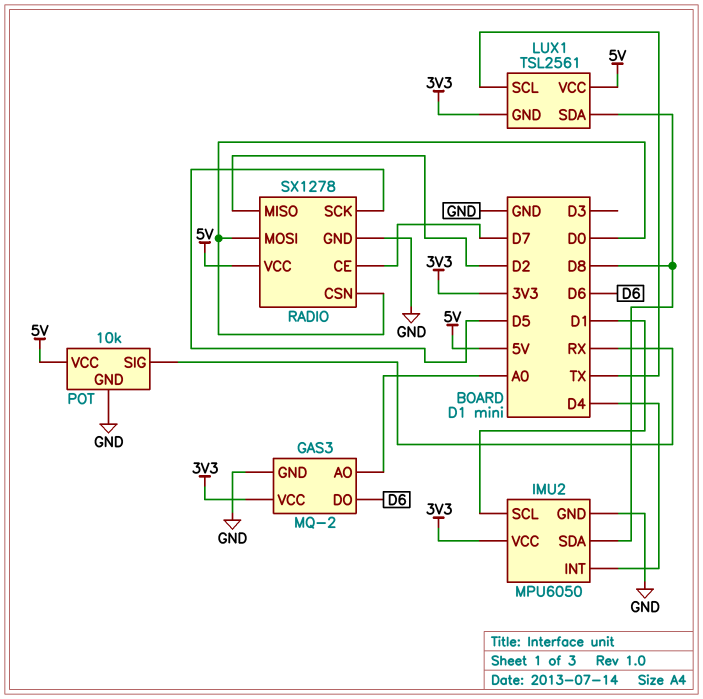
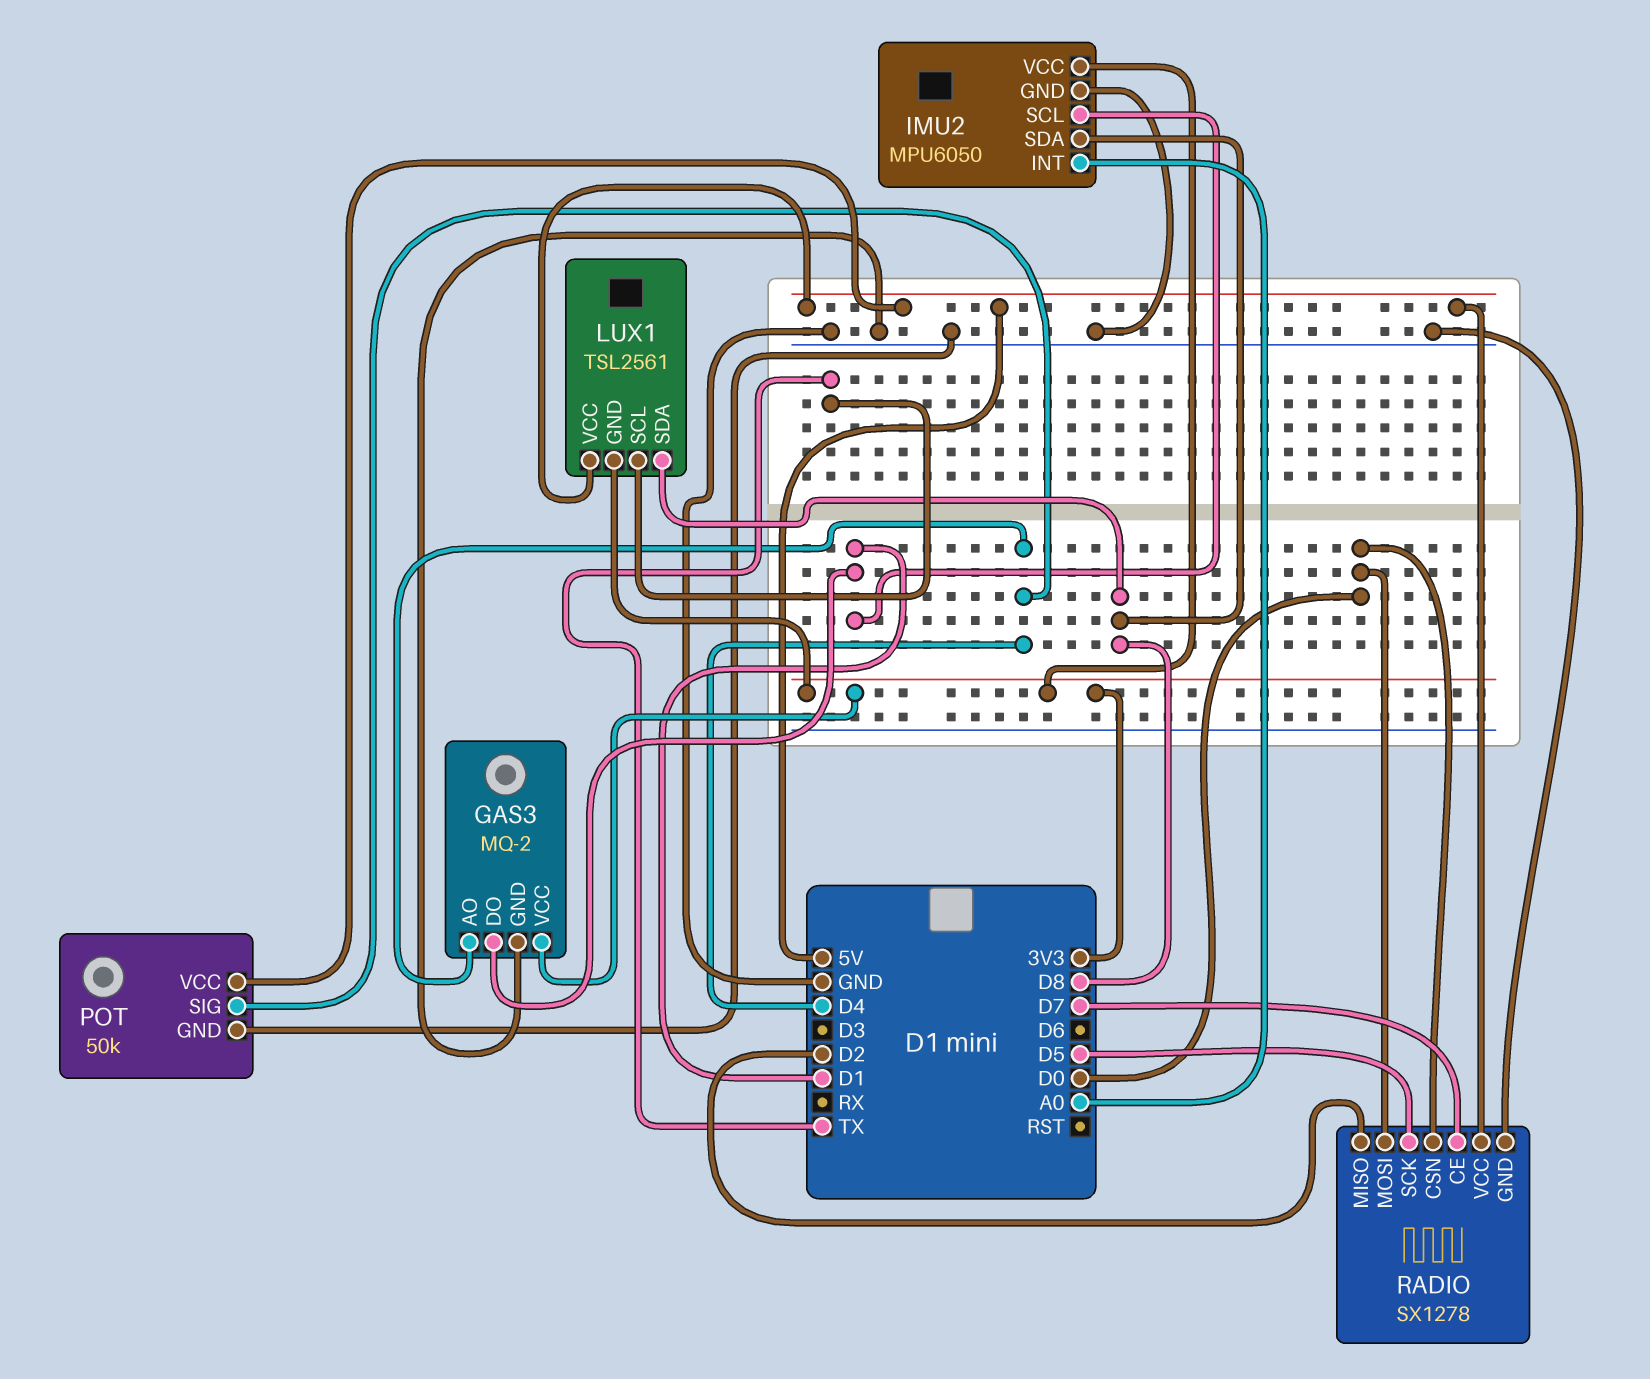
GAS3 pin AO: A0 -> D4
GAS3 pin DO: D6 -> D1
IMU2 pin INT: D4 -> A0
POT: 10k -> 50k
POT pin SIG: RX -> D4

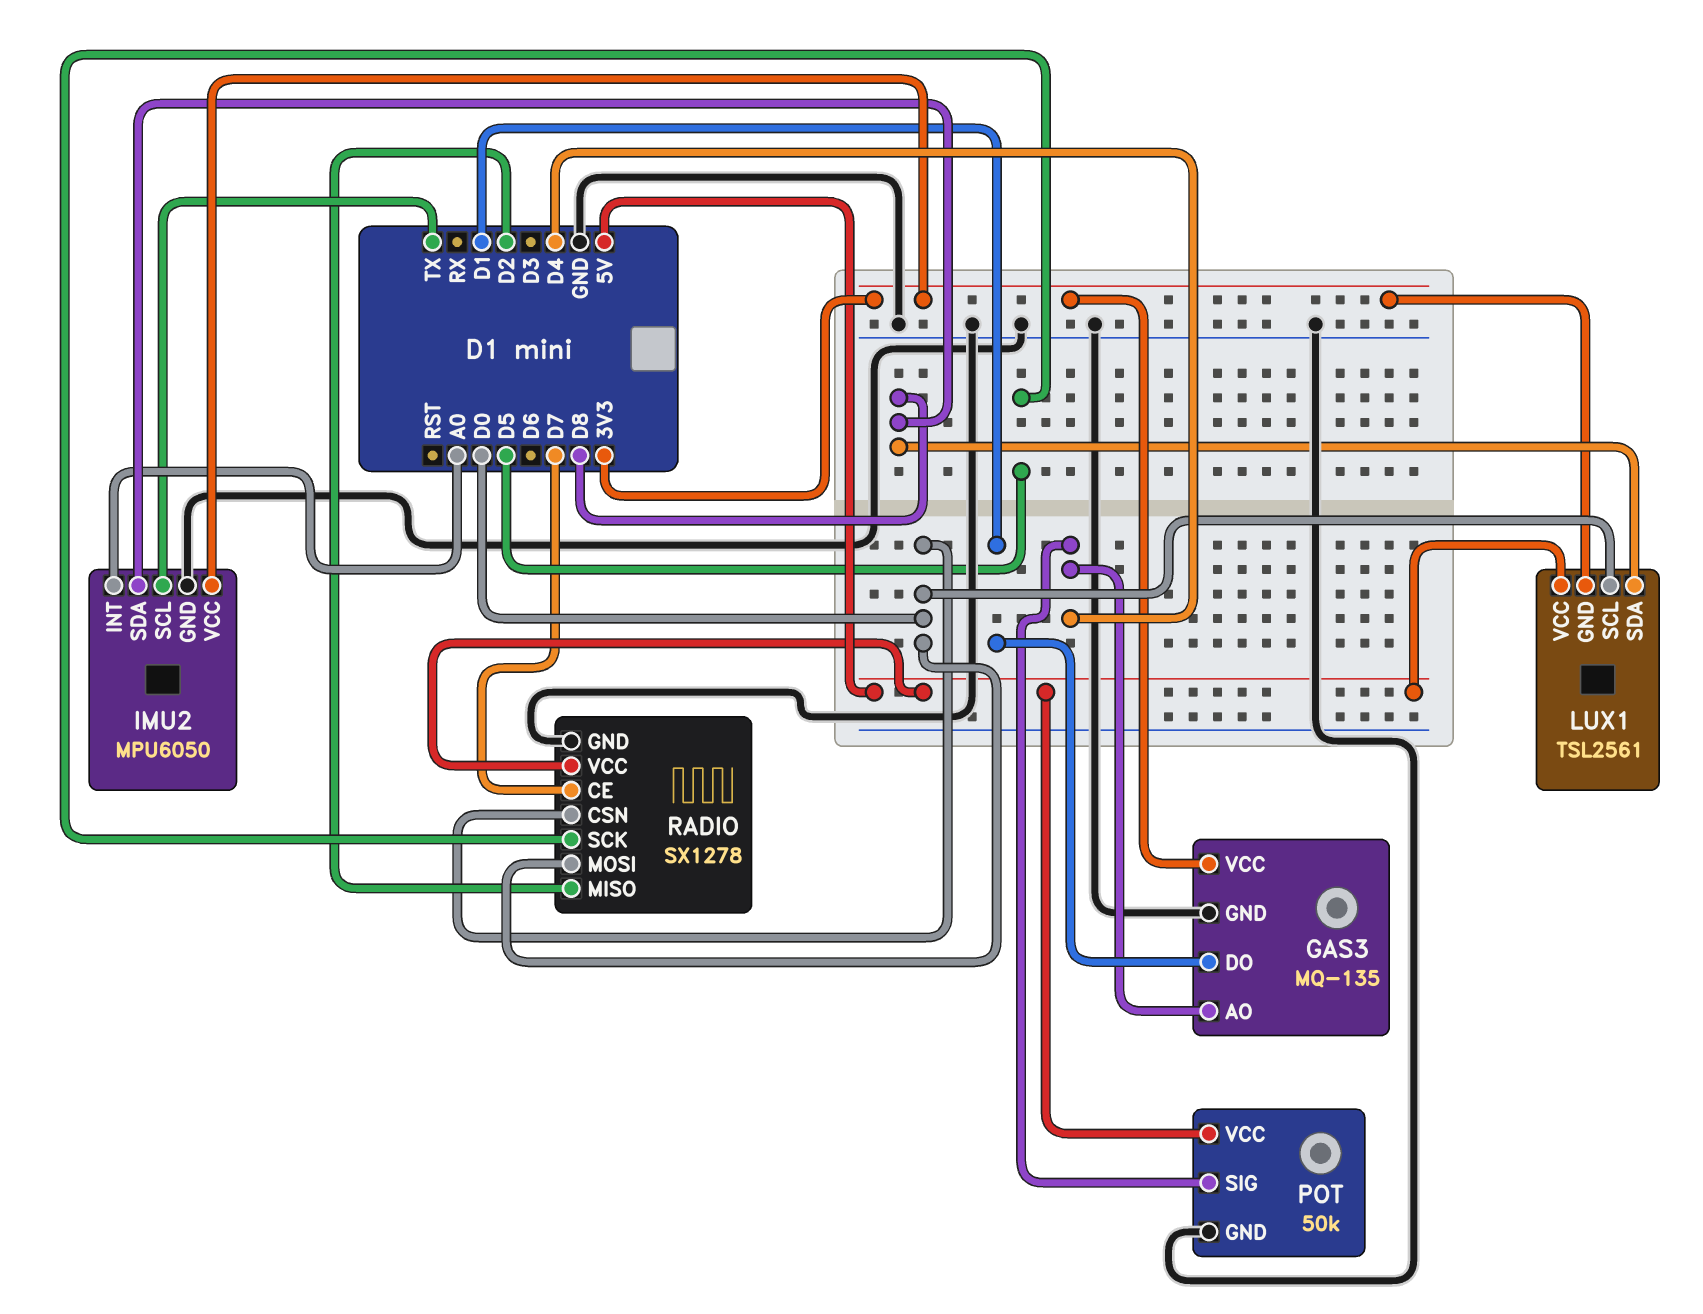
GAS3: MQ-2 -> MQ-135
IMU2 pin SCL: D1 -> TX
LUX1 pin SCL: TX -> D0

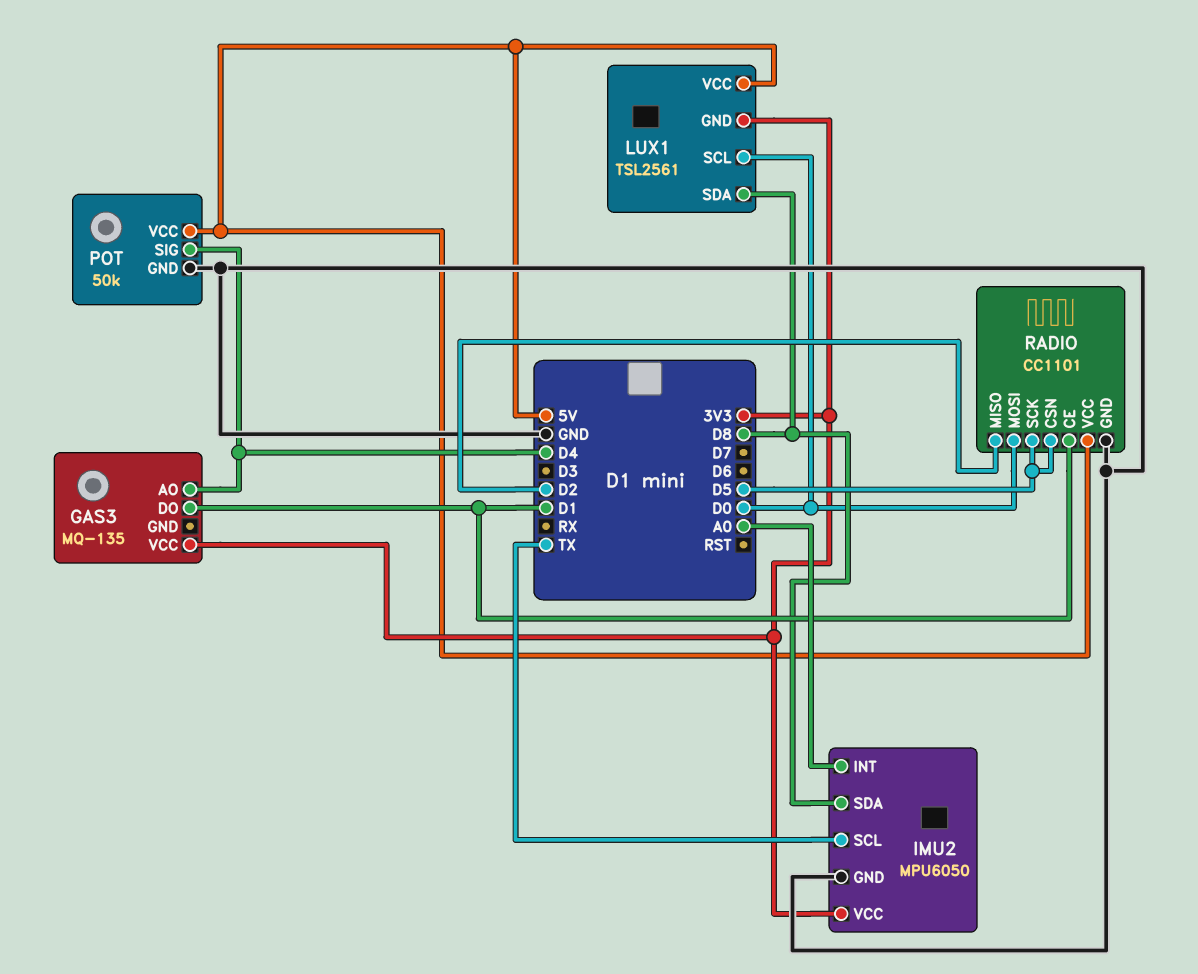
GAS3 pin GND: GND -> none
RADIO: SX1278 -> CC1101
RADIO pin CE: D7 -> D1
RADIO pin CSN: D0 -> D5

